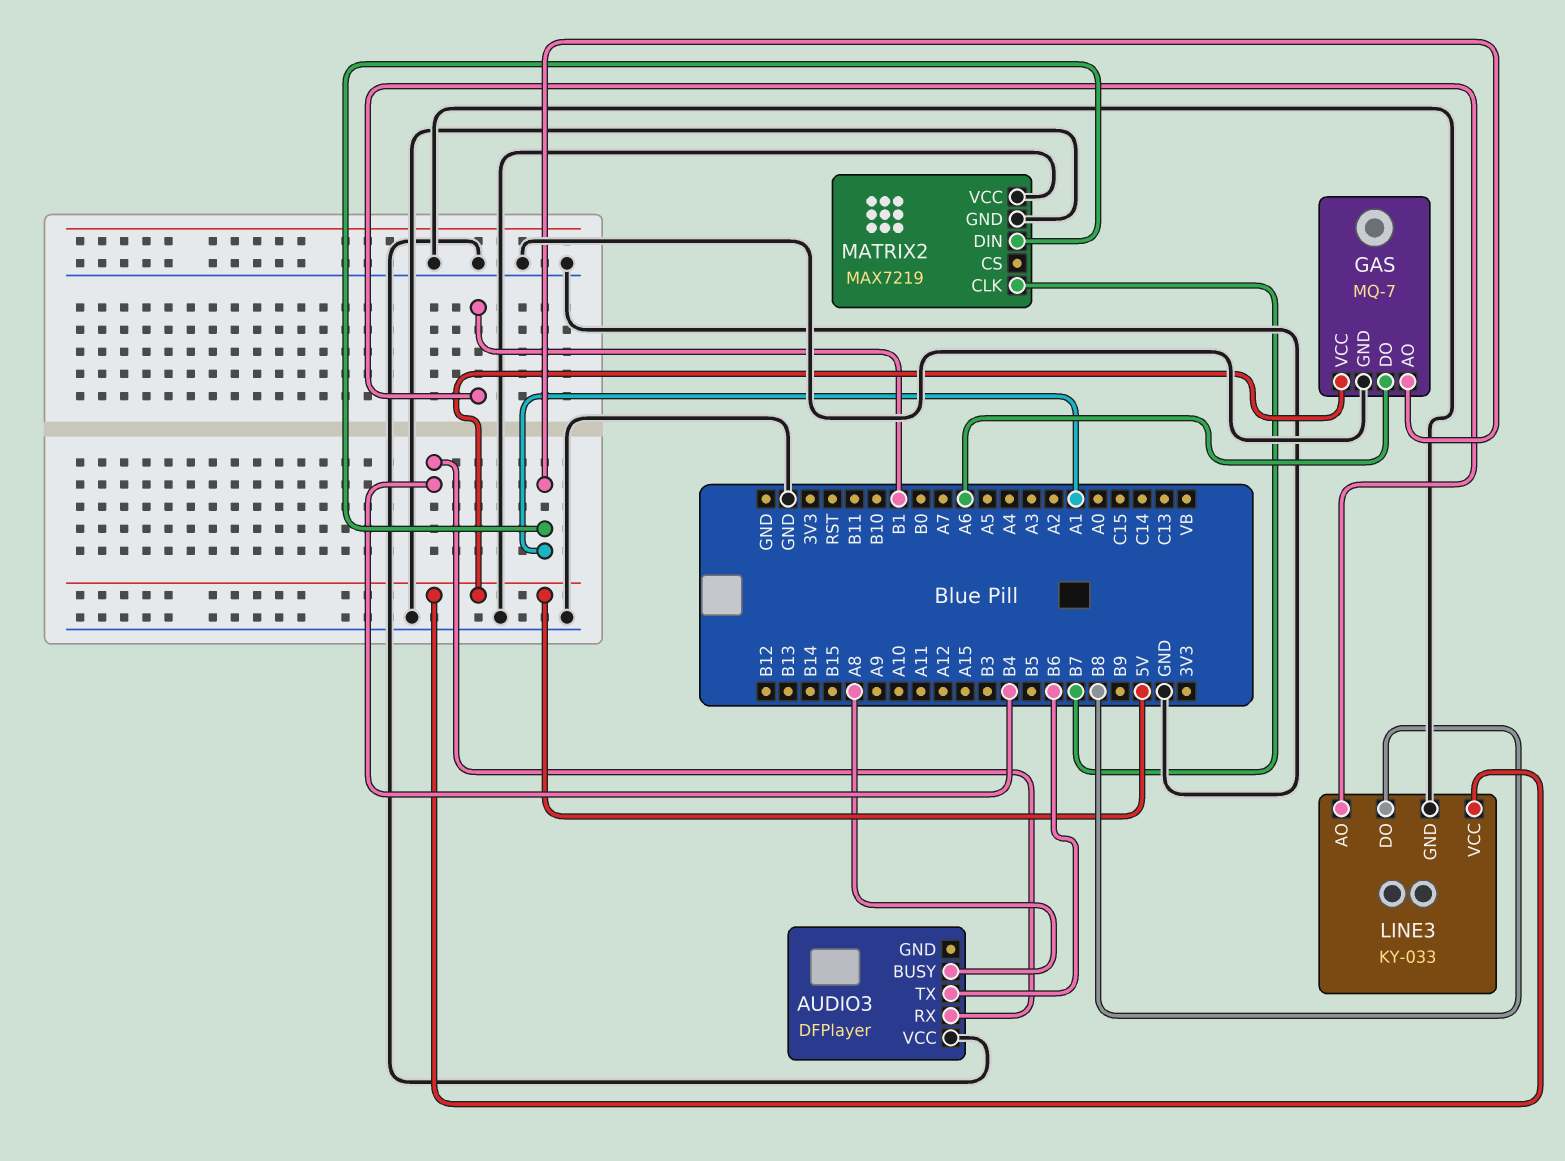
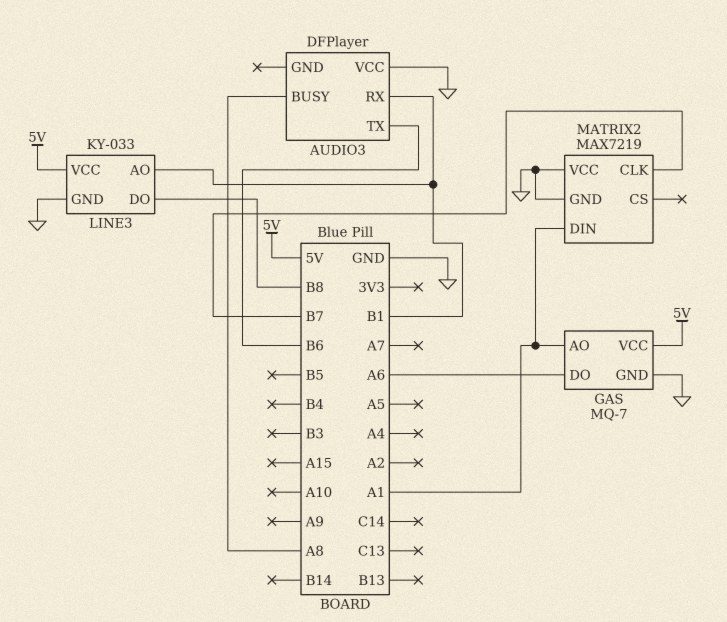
AUDIO3 pin RX: B4 -> B1

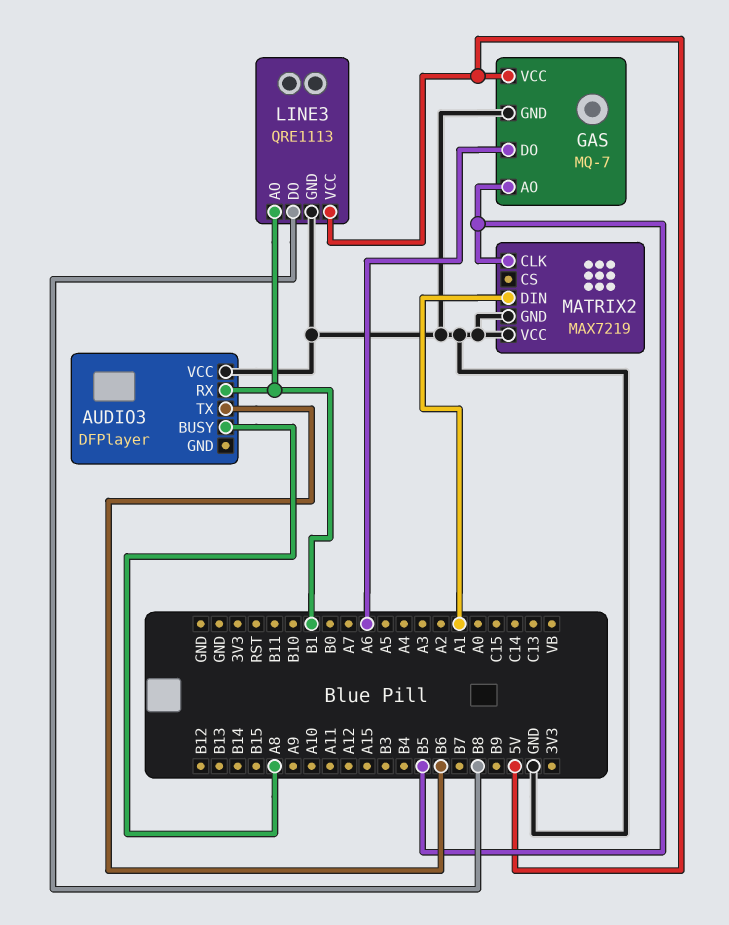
GAS pin AO: A1 -> B5
LINE3: KY-033 -> QRE1113
MATRIX2 pin CLK: B7 -> B5

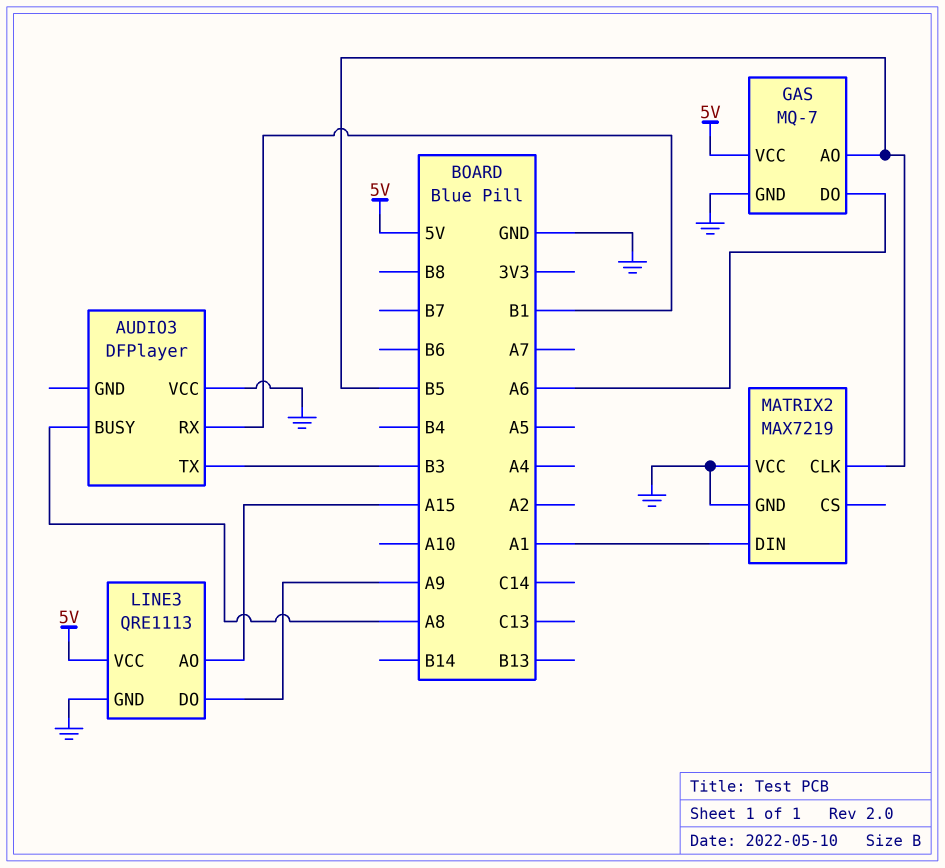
AUDIO3 pin TX: B6 -> B3
LINE3 pin AO: B1 -> A15
LINE3 pin DO: B8 -> A9

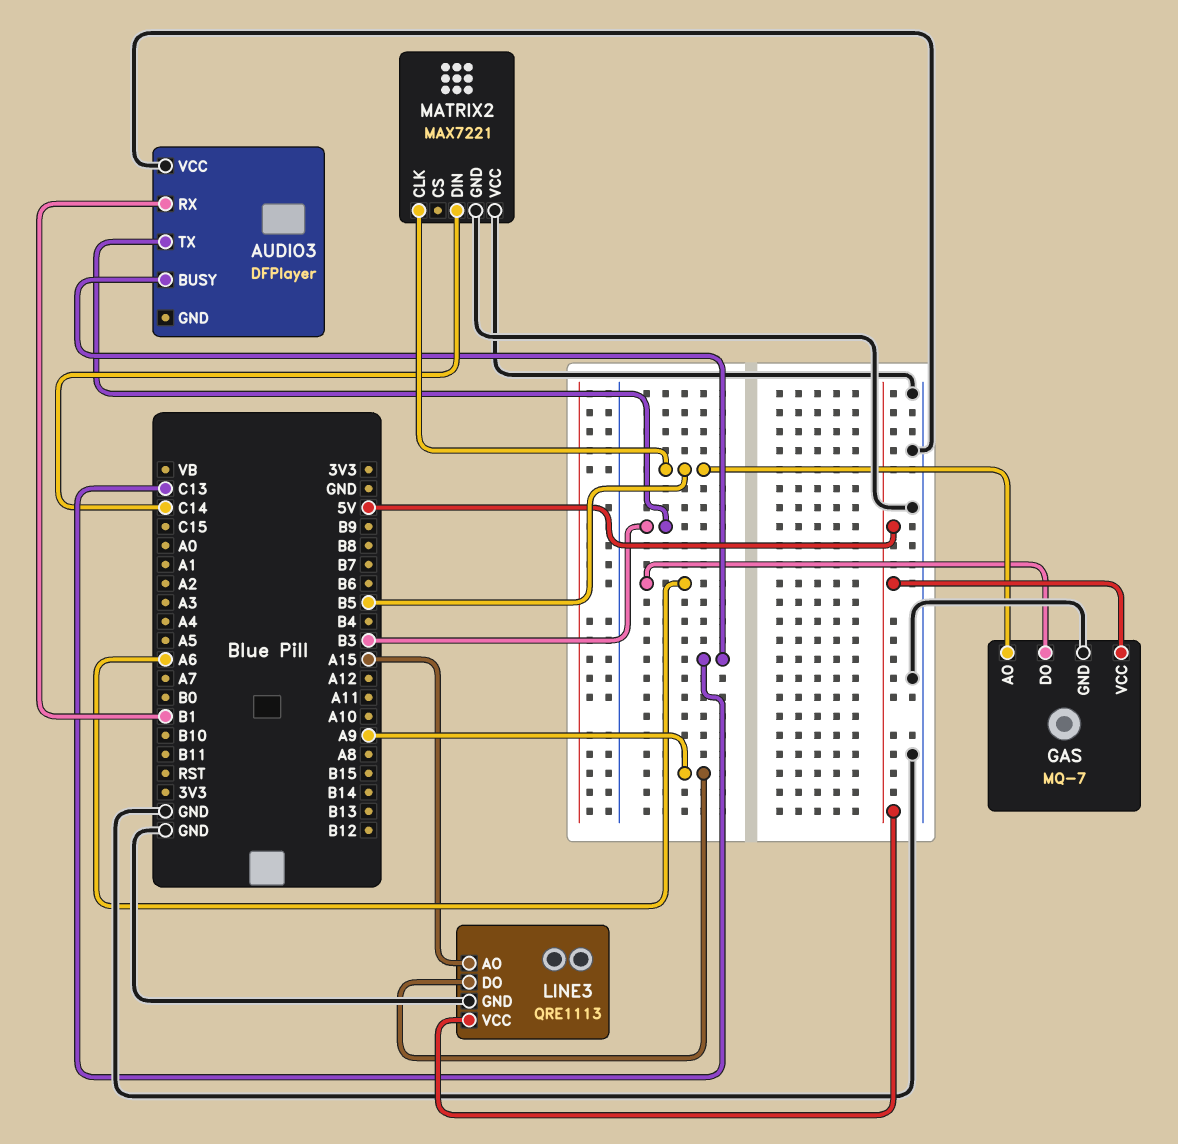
AUDIO3 pin BUSY: A8 -> C13
MATRIX2: MAX7219 -> MAX7221
MATRIX2 pin DIN: A1 -> C14

